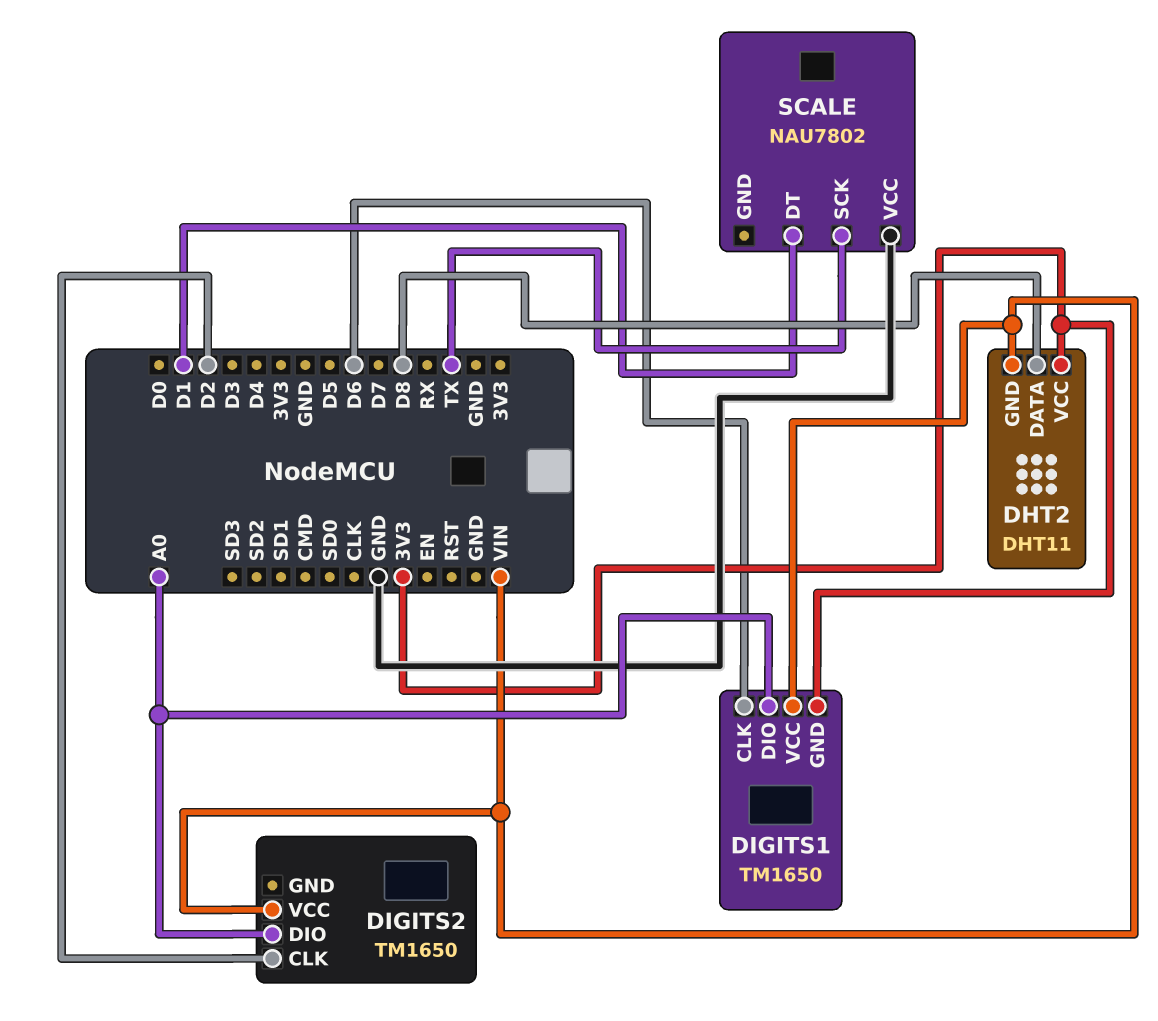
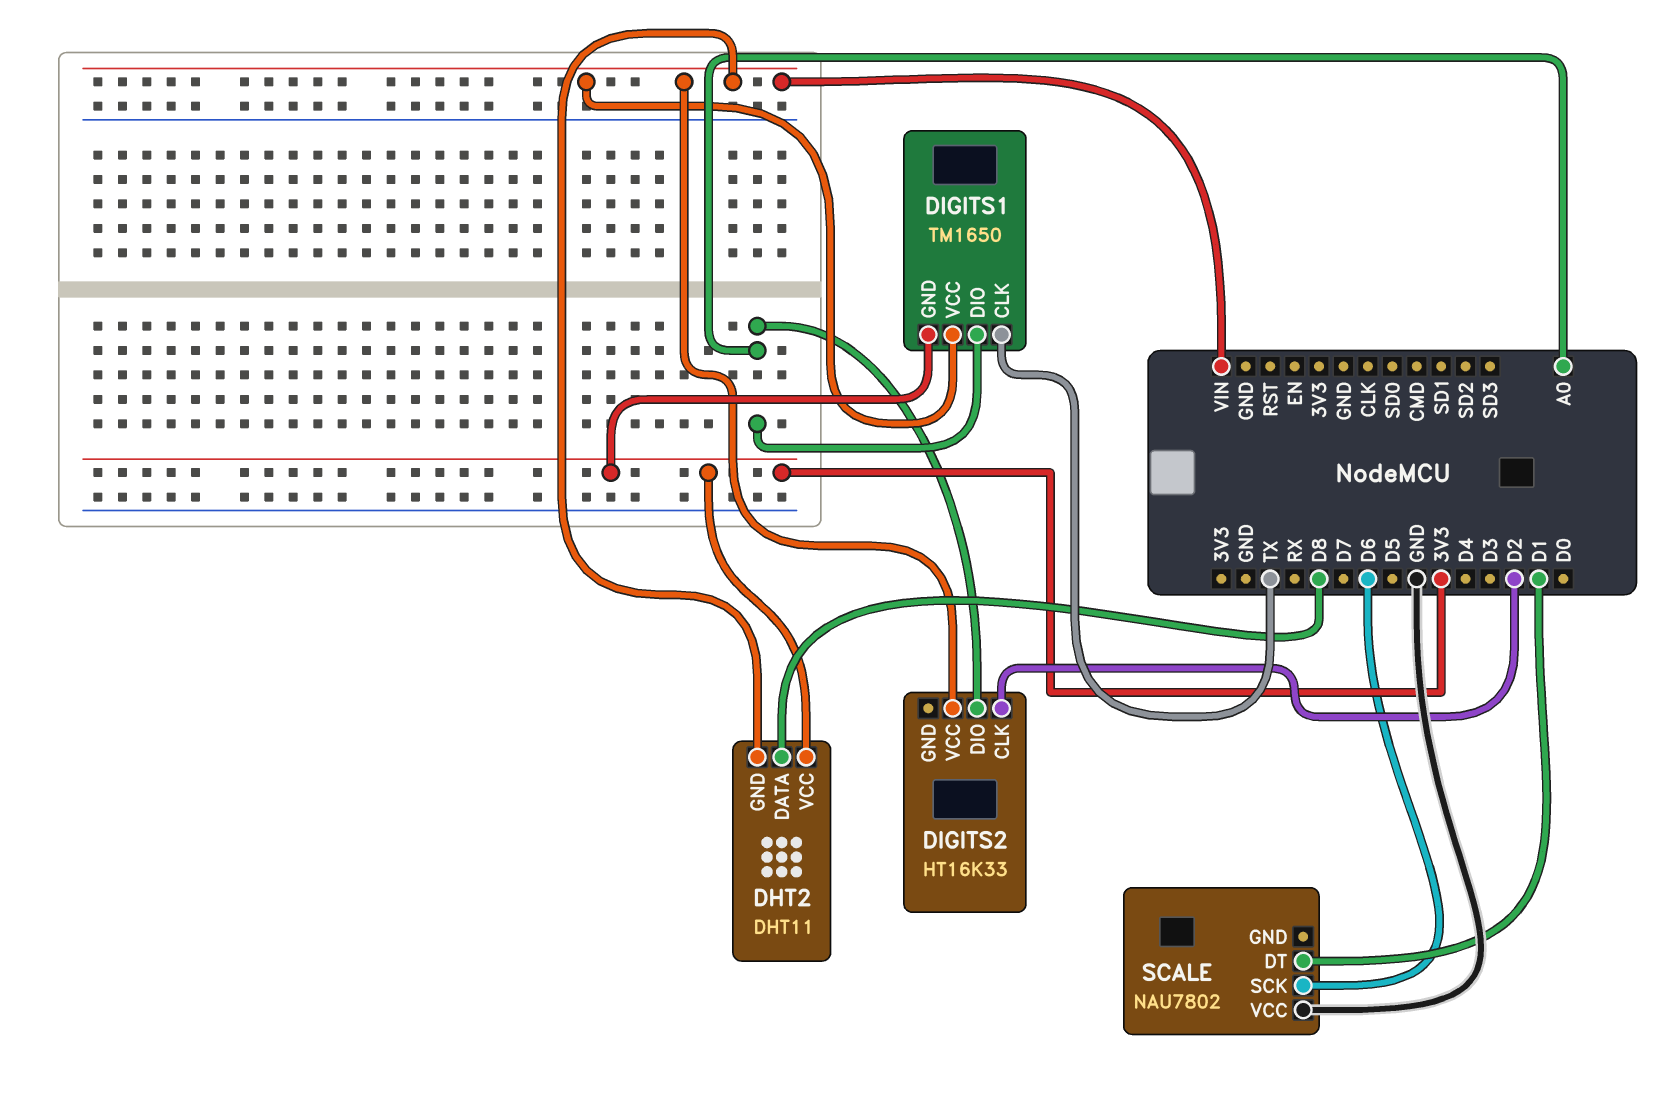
DIGITS1 pin CLK: D6 -> TX
DIGITS2: TM1650 -> HT16K33
SCALE pin SCK: TX -> D6

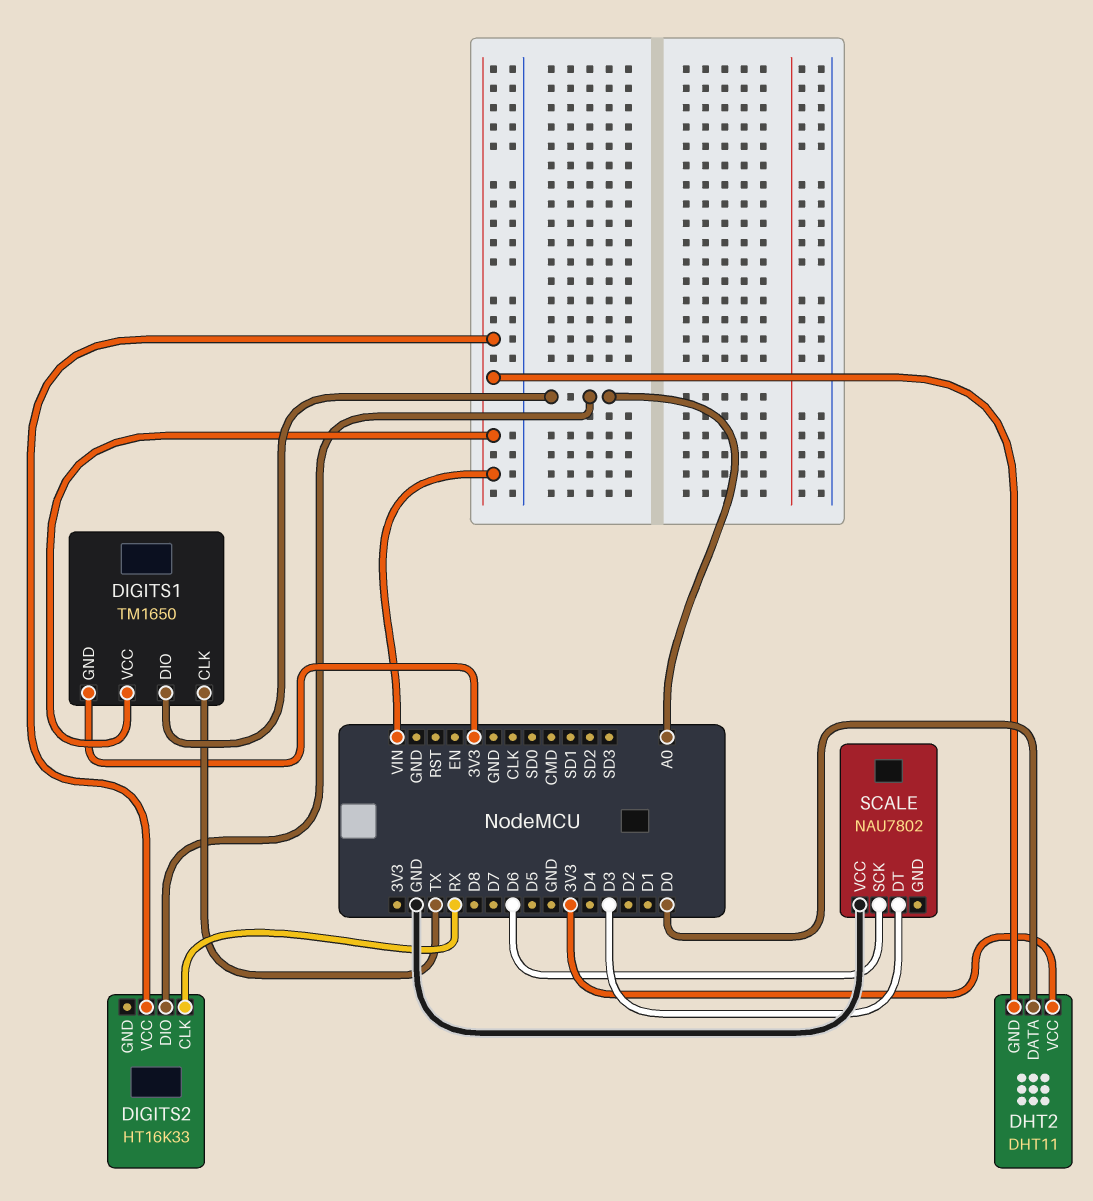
DHT2 pin DATA: D8 -> D0
DIGITS2 pin CLK: D2 -> RX
SCALE pin DT: D1 -> D3

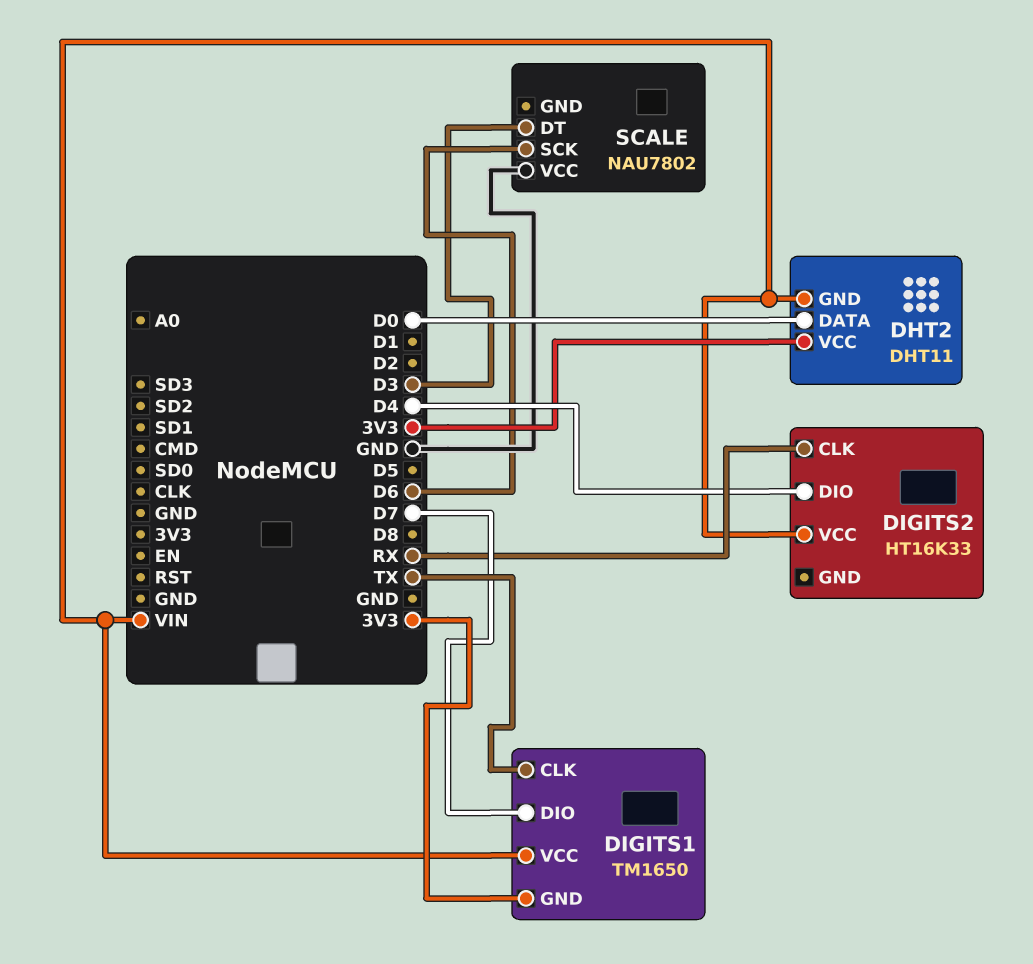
DIGITS1 pin DIO: A0 -> D7
DIGITS2 pin DIO: A0 -> D4

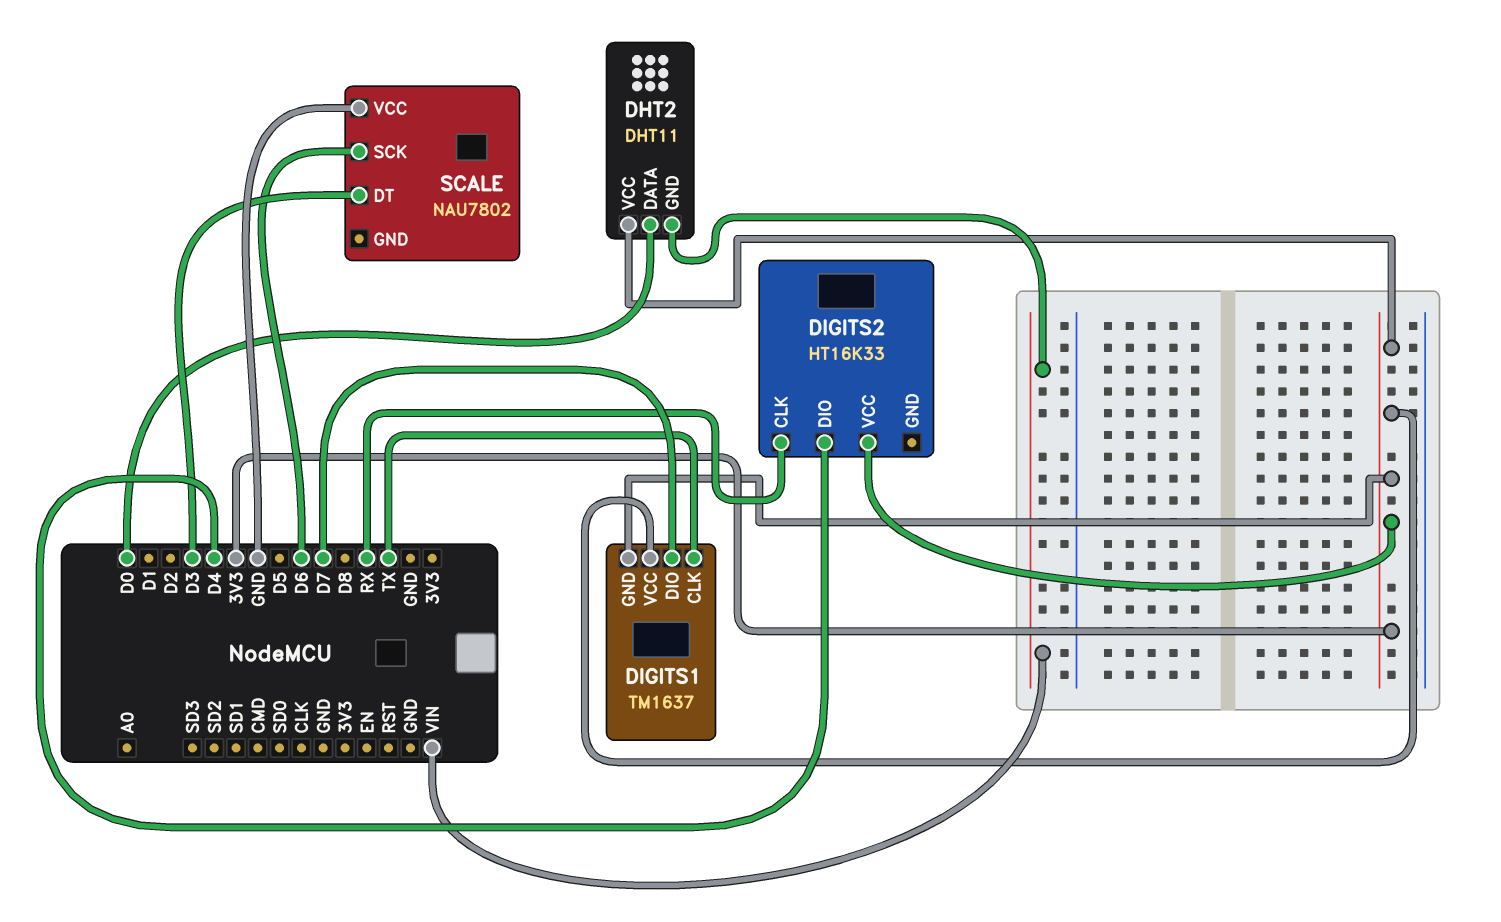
DIGITS1: TM1650 -> TM1637
DIGITS1 pin VCC: VIN -> 3V3
DIGITS2 pin VCC: VIN -> 3V3

